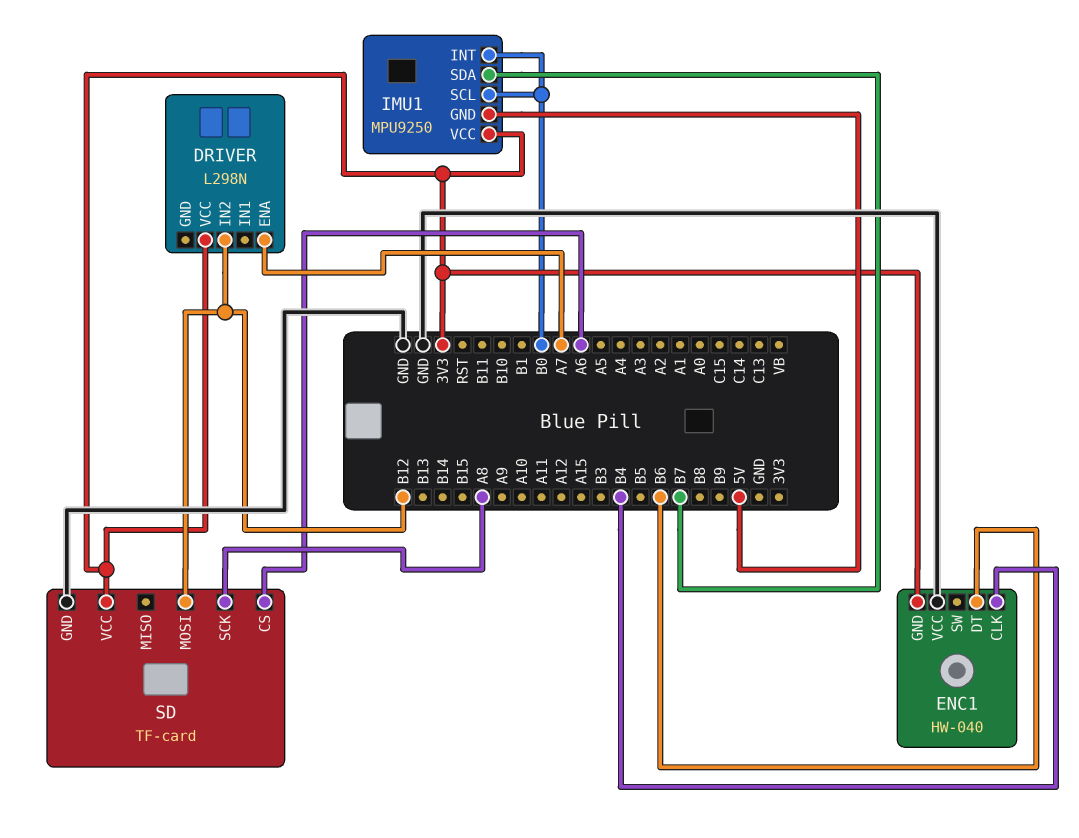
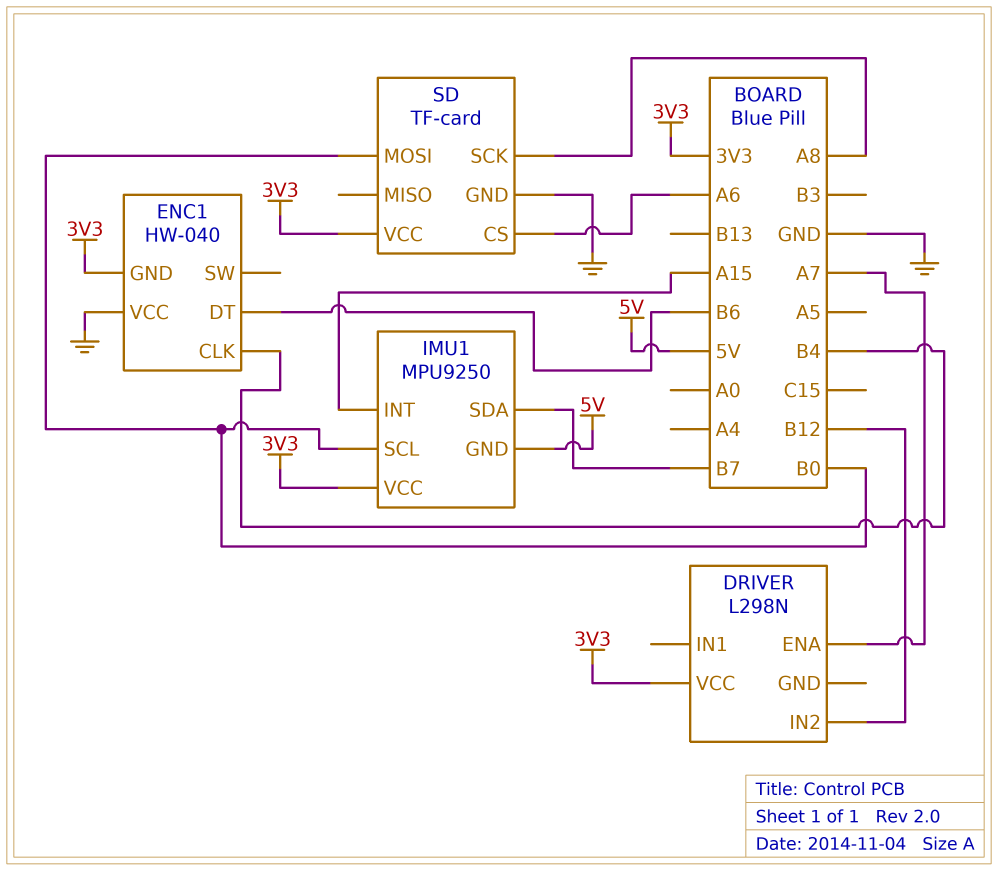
IMU1 pin INT: B0 -> A15
SD pin MOSI: B12 -> B0

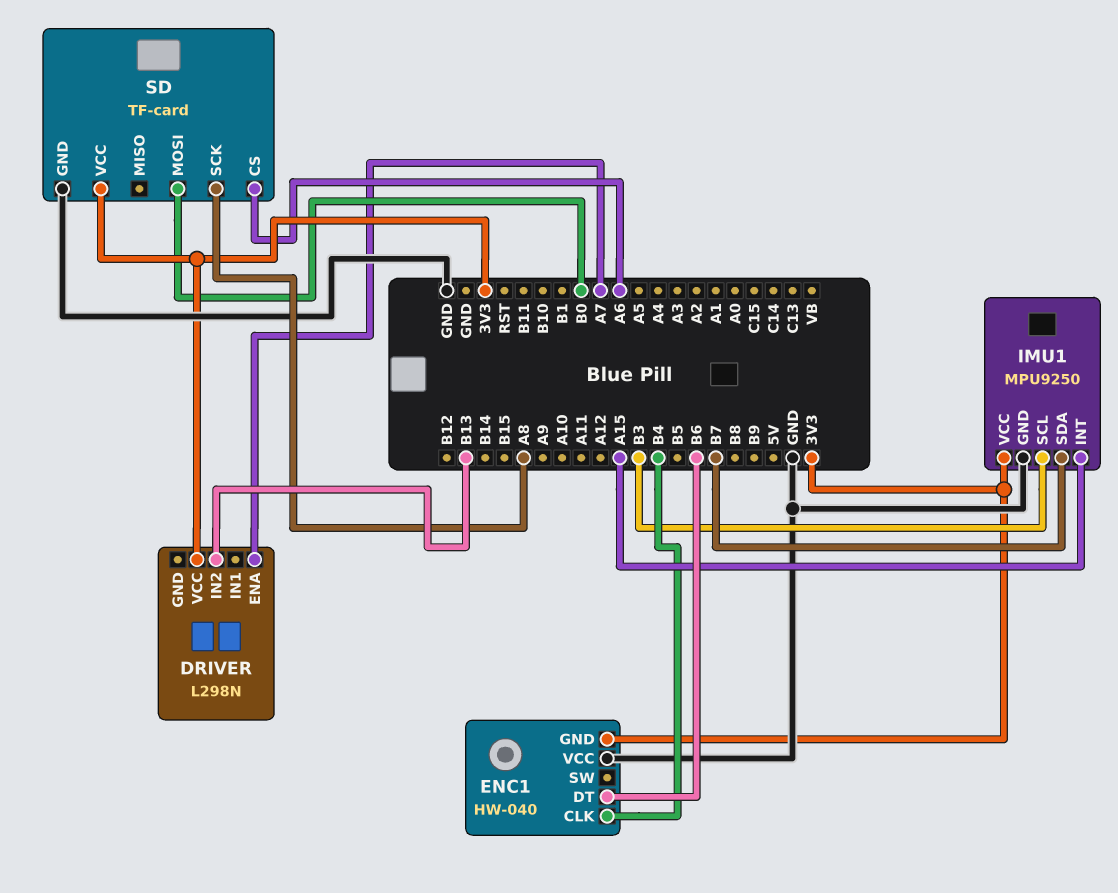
DRIVER pin IN2: B12 -> B13
IMU1 pin GND: 5V -> GND
IMU1 pin SCL: B0 -> B3

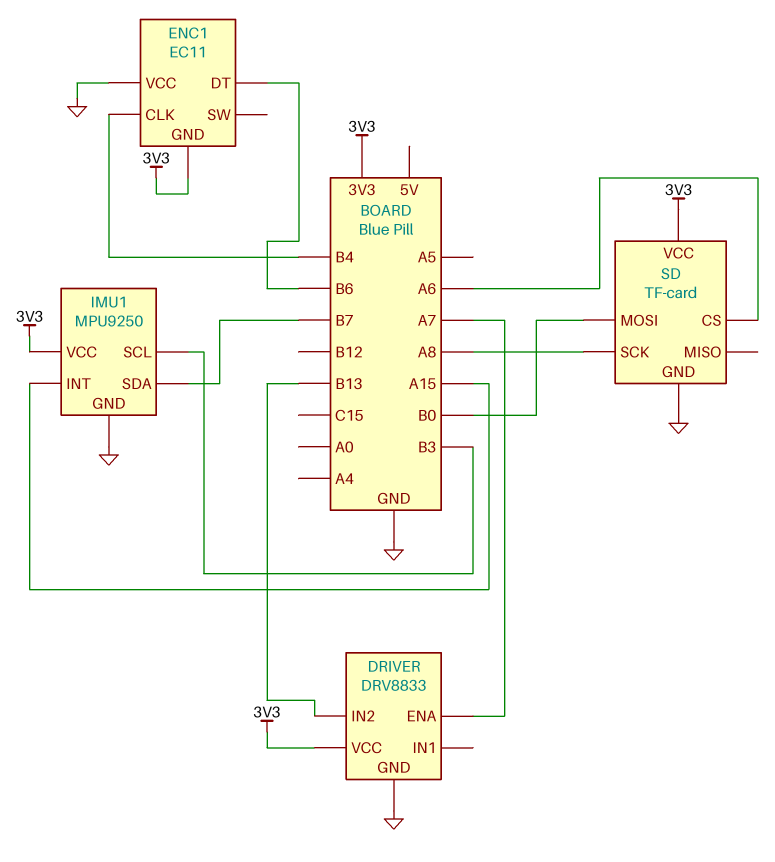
DRIVER: L298N -> DRV8833
DRIVER pin GND: none -> GND
ENC1: HW-040 -> EC11

